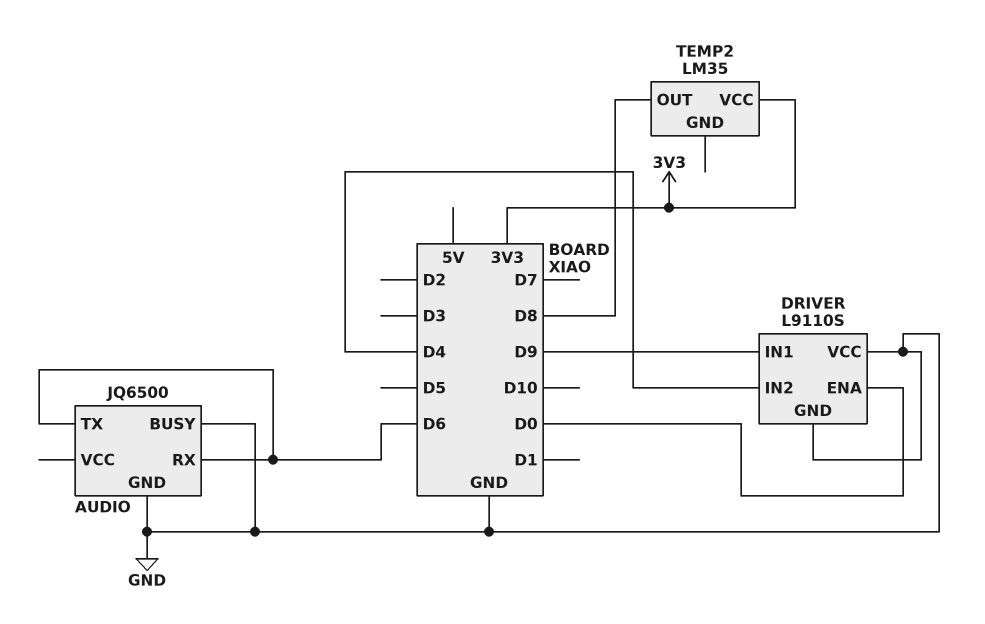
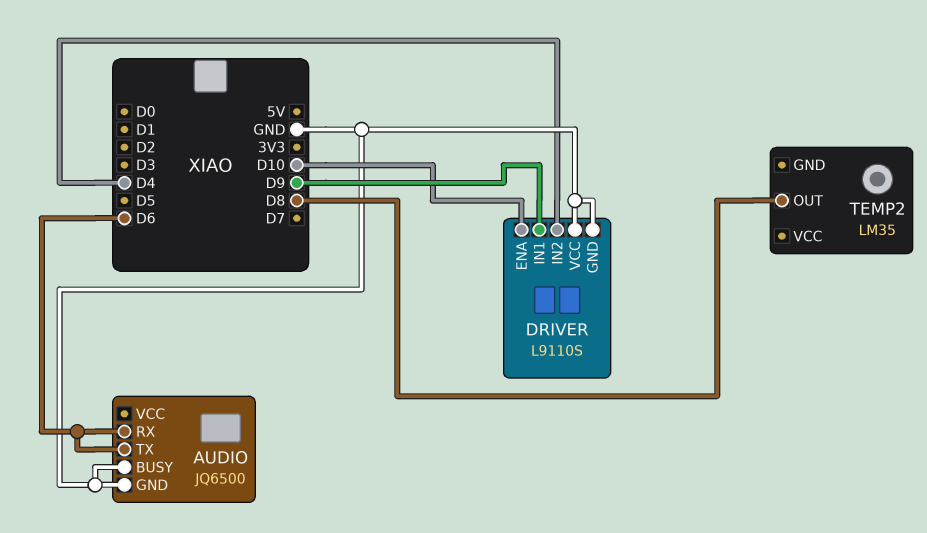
DRIVER pin ENA: D0 -> D10
TEMP2 pin VCC: 3V3 -> none

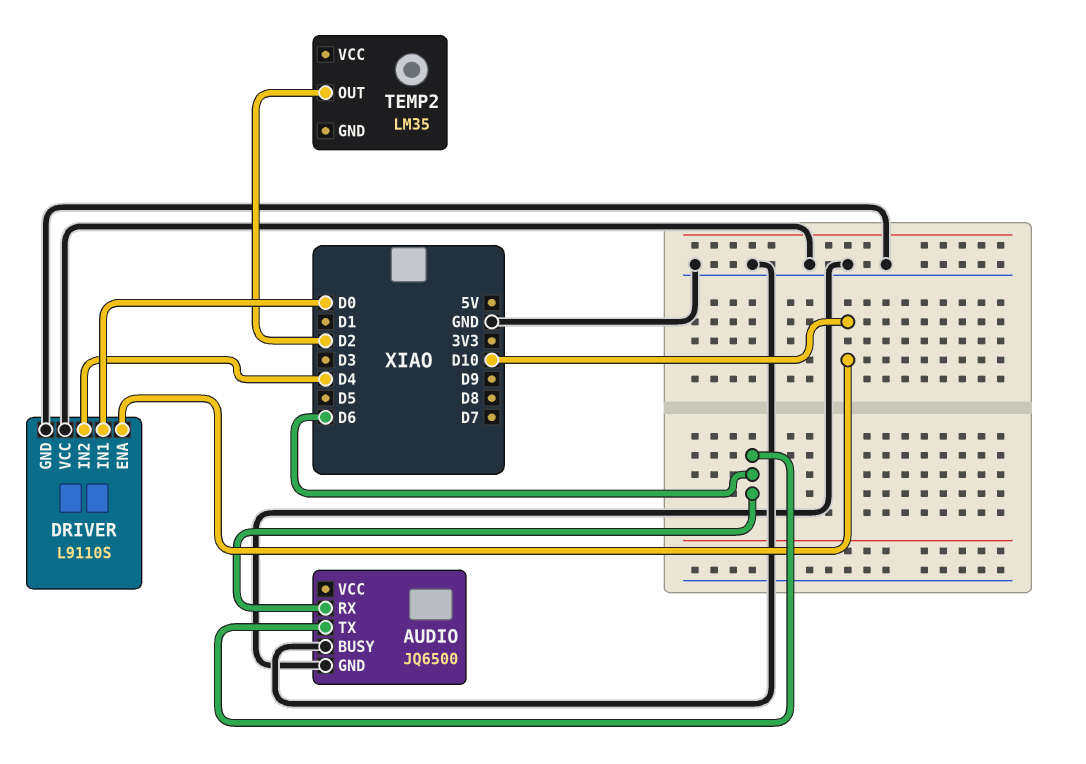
DRIVER pin IN1: D9 -> D0
TEMP2 pin OUT: D8 -> D2

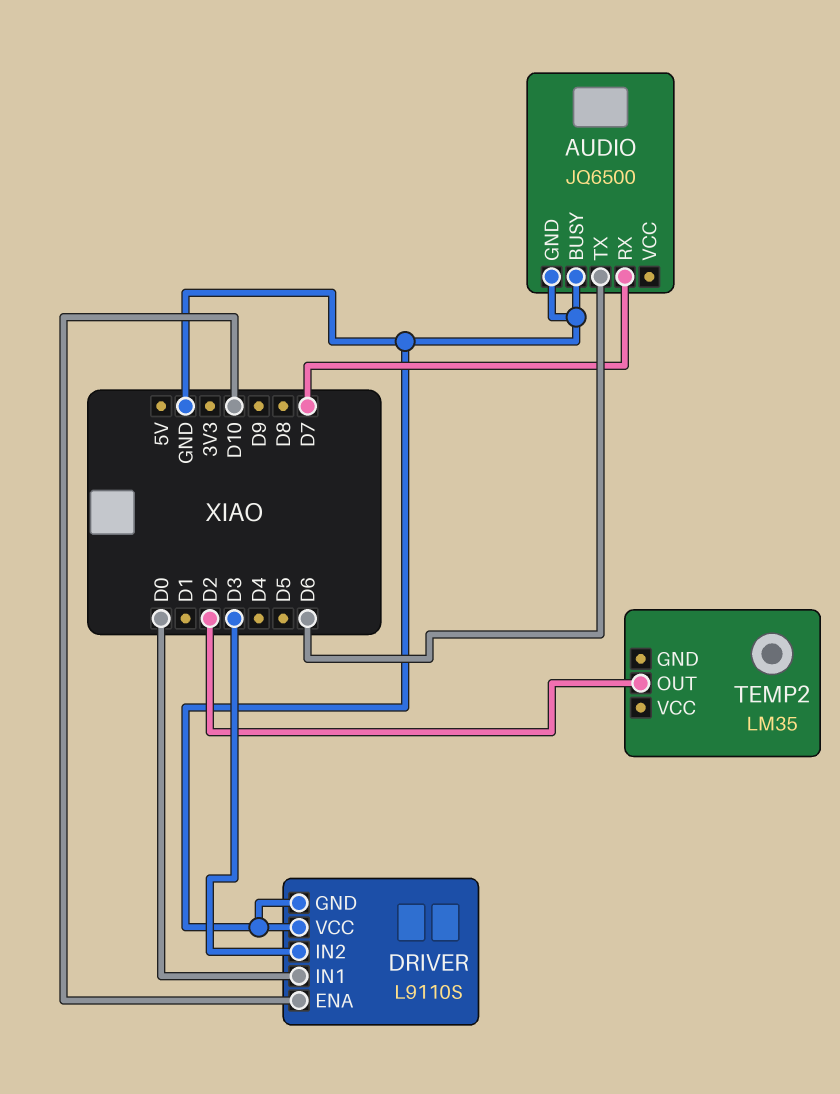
AUDIO pin RX: D6 -> D7
DRIVER pin IN2: D4 -> D3

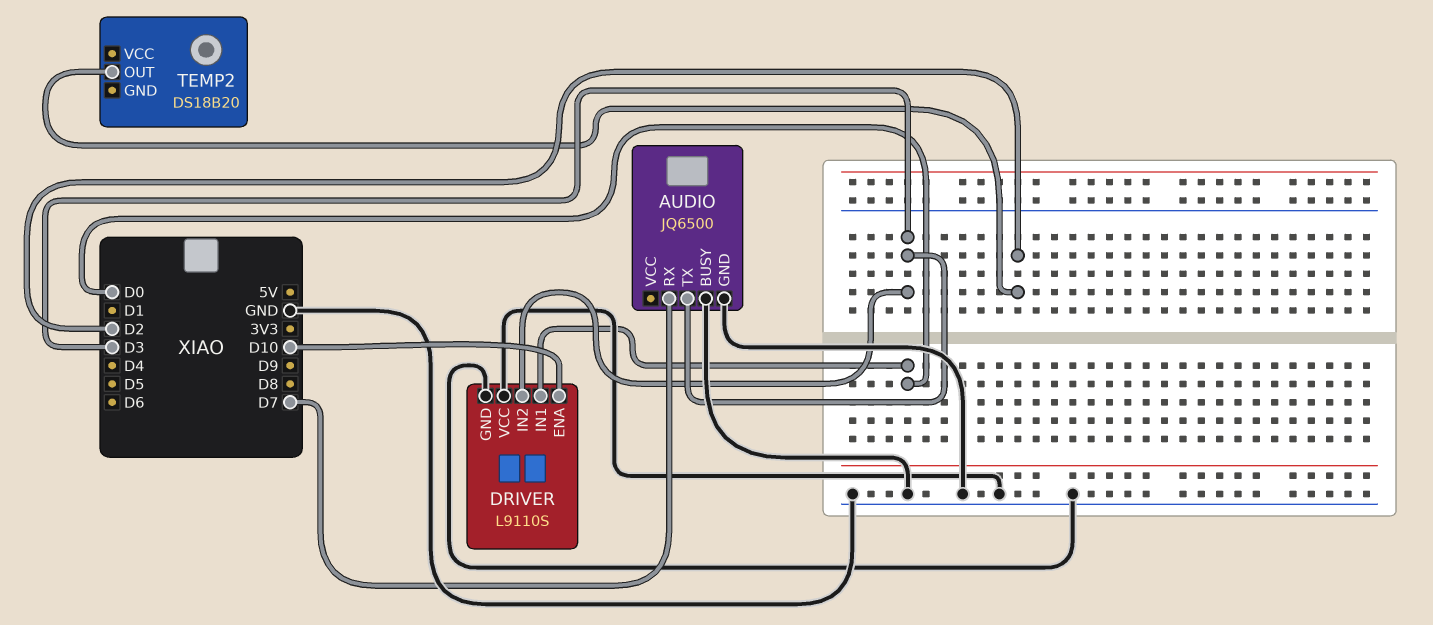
AUDIO pin TX: D6 -> D3
TEMP2: LM35 -> DS18B20

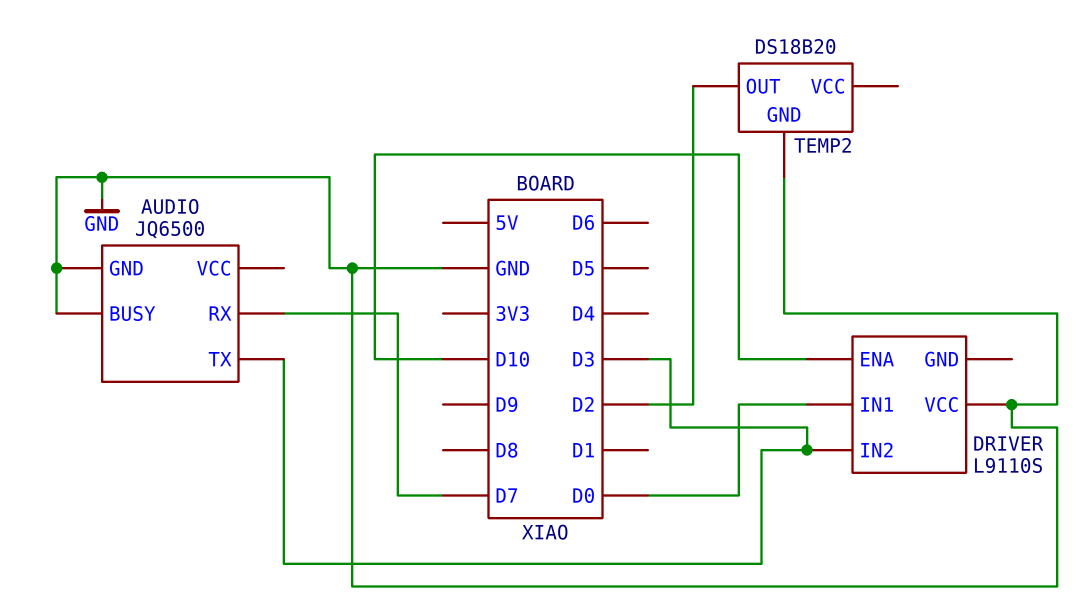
DRIVER pin GND: GND -> none
TEMP2 pin GND: none -> GND

